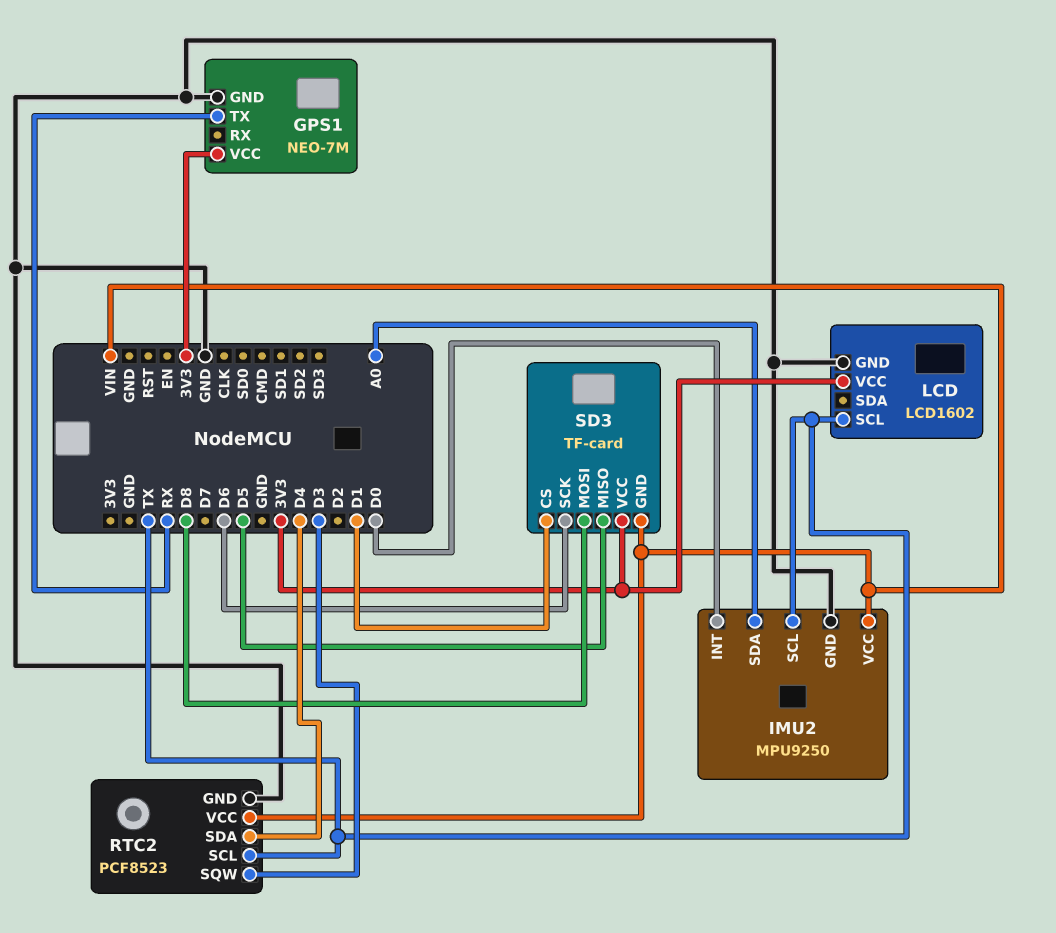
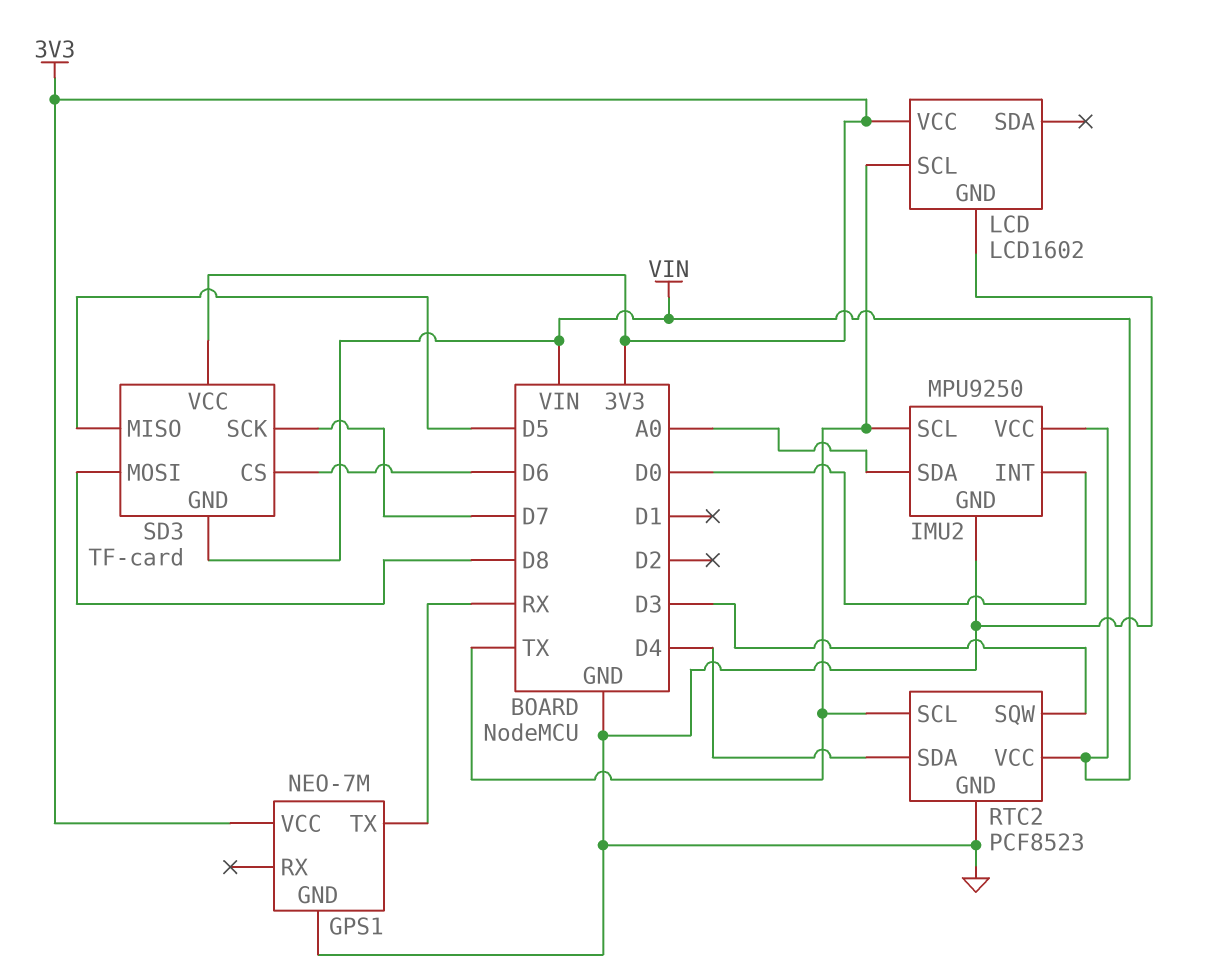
SD3 pin CS: D1 -> D6
SD3 pin SCK: D6 -> D7

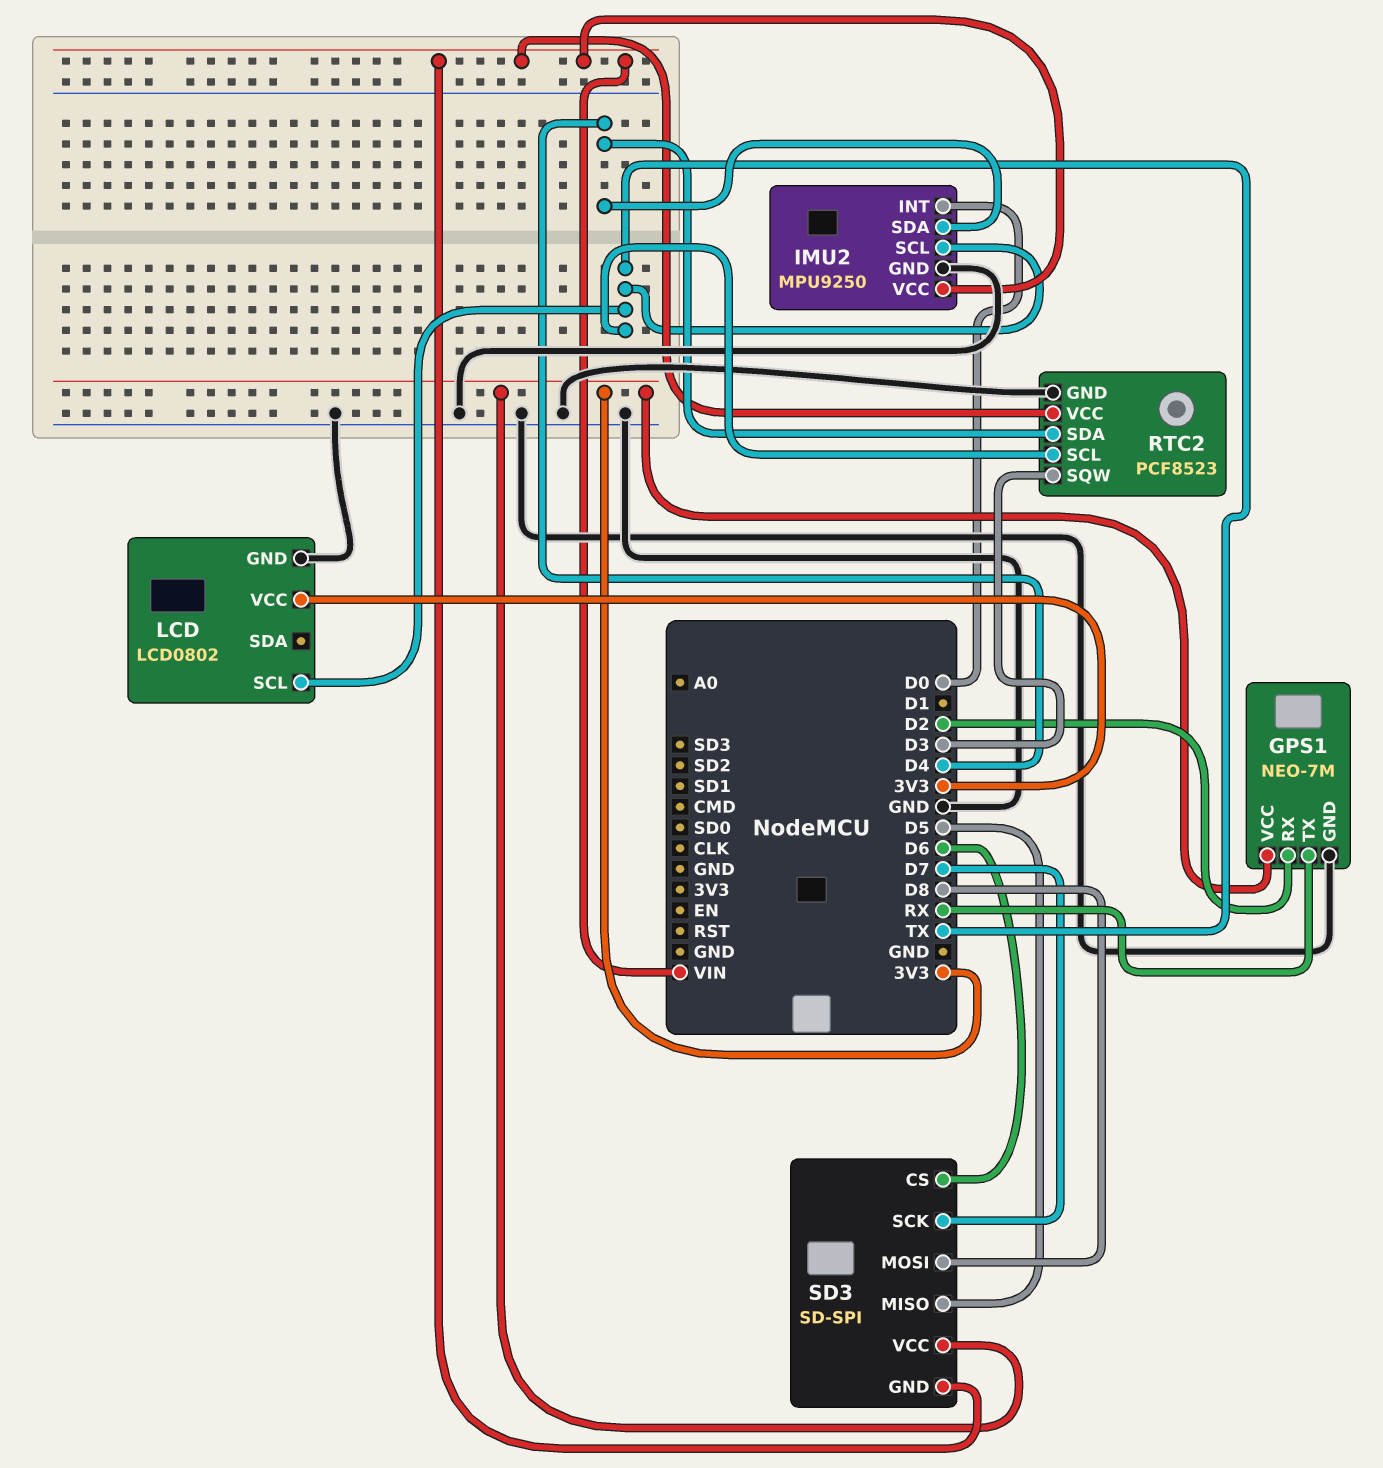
GPS1 pin RX: none -> D2
IMU2 pin SDA: A0 -> D4
LCD: LCD1602 -> LCD0802
SD3: TF-card -> SD-SPI

